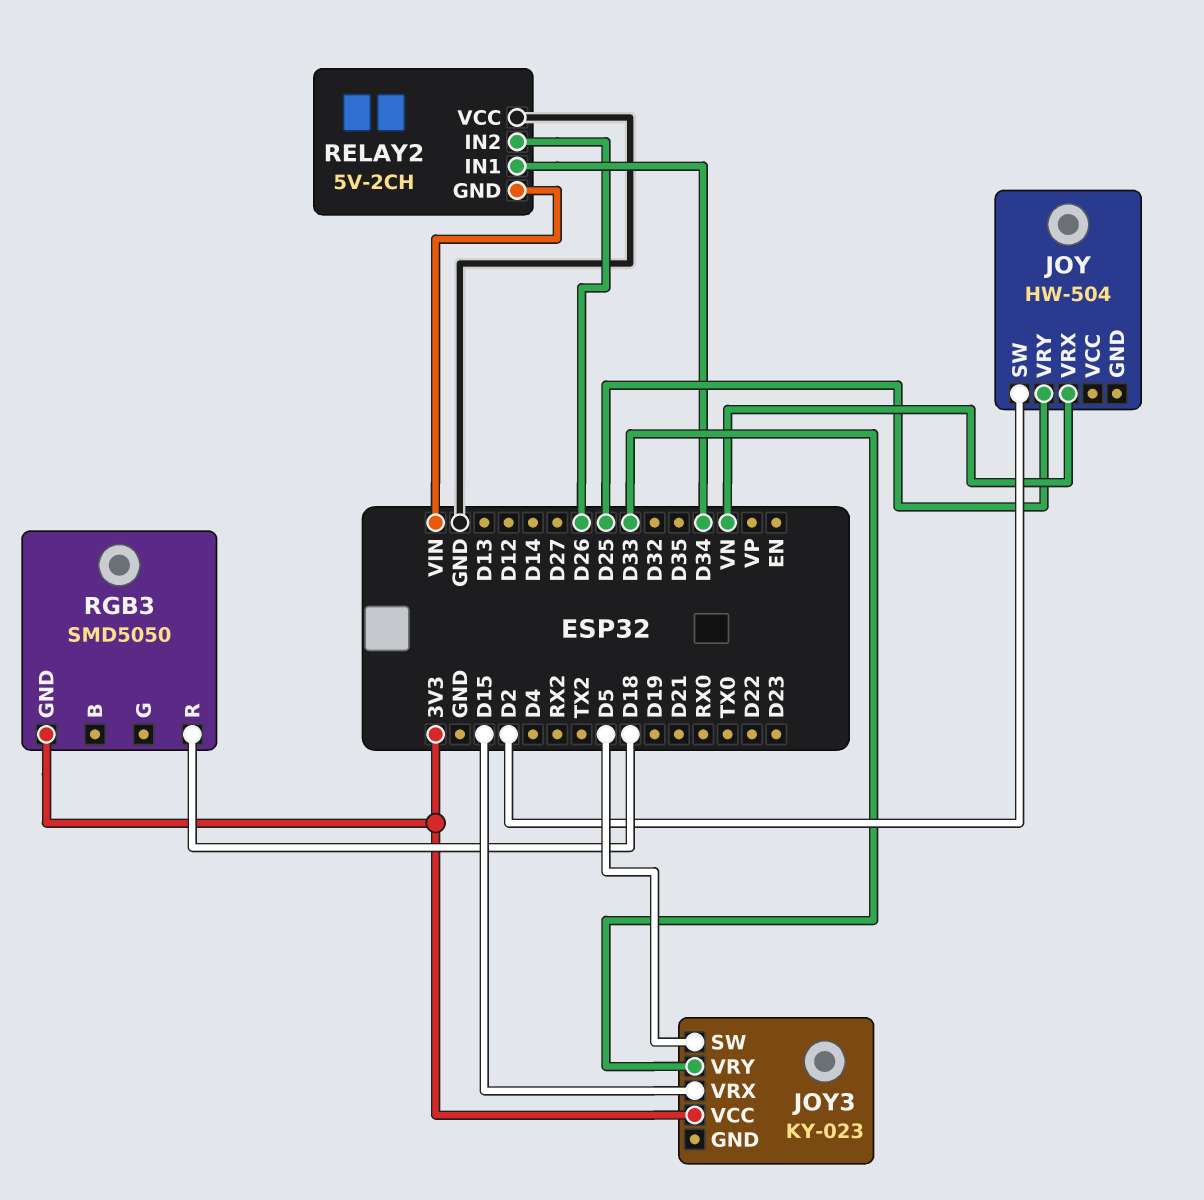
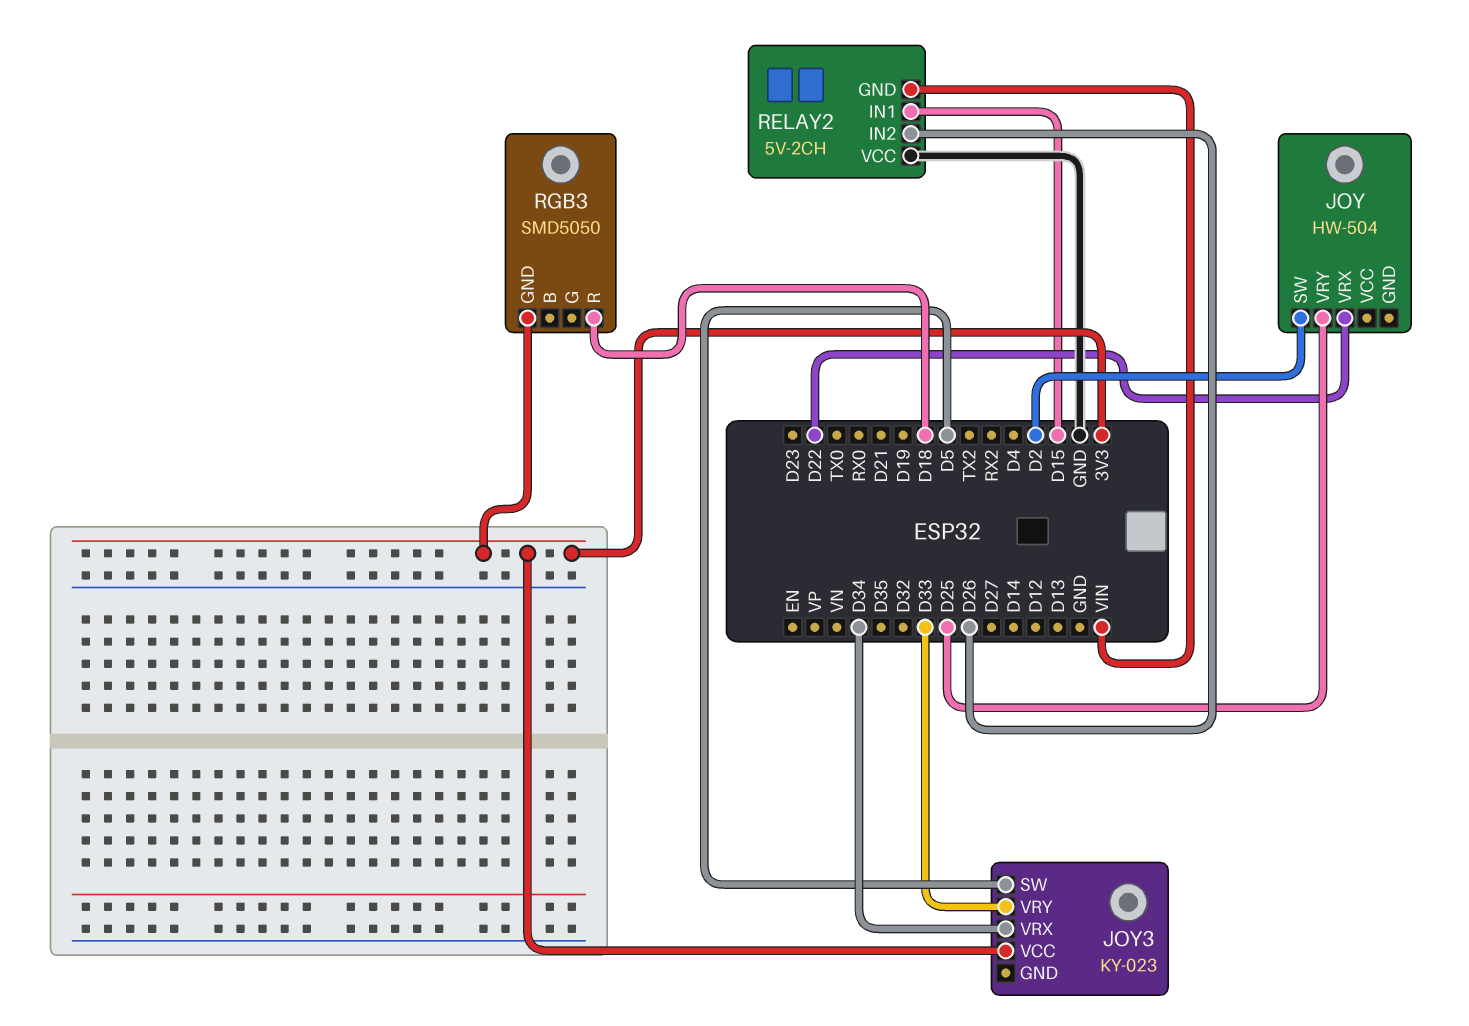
JOY pin VRX: VN -> D22
JOY3 pin VRX: D15 -> D34
RELAY2 pin IN1: D34 -> D15

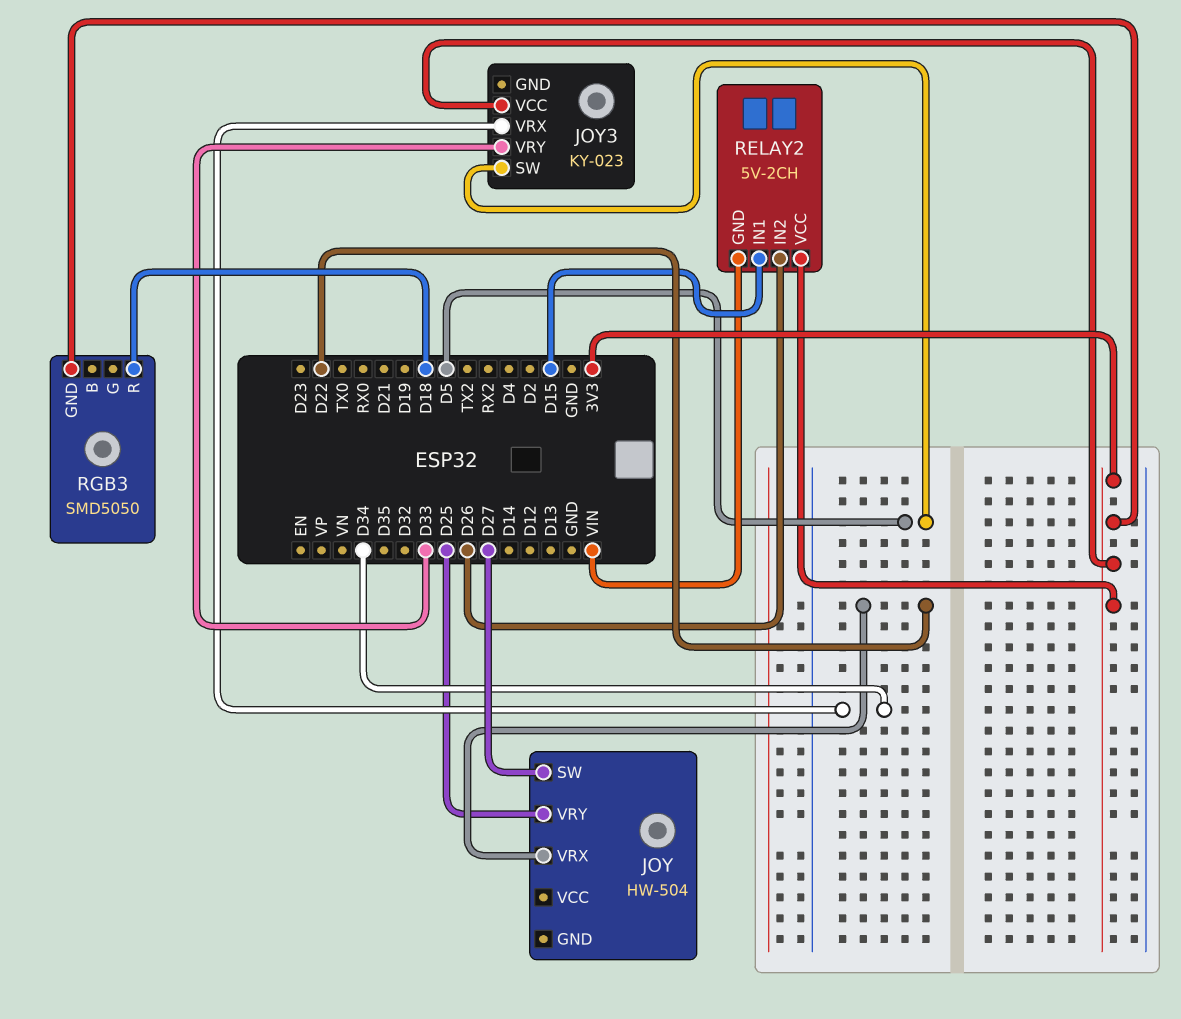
JOY pin SW: D2 -> D27
RELAY2 pin VCC: GND -> 3V3

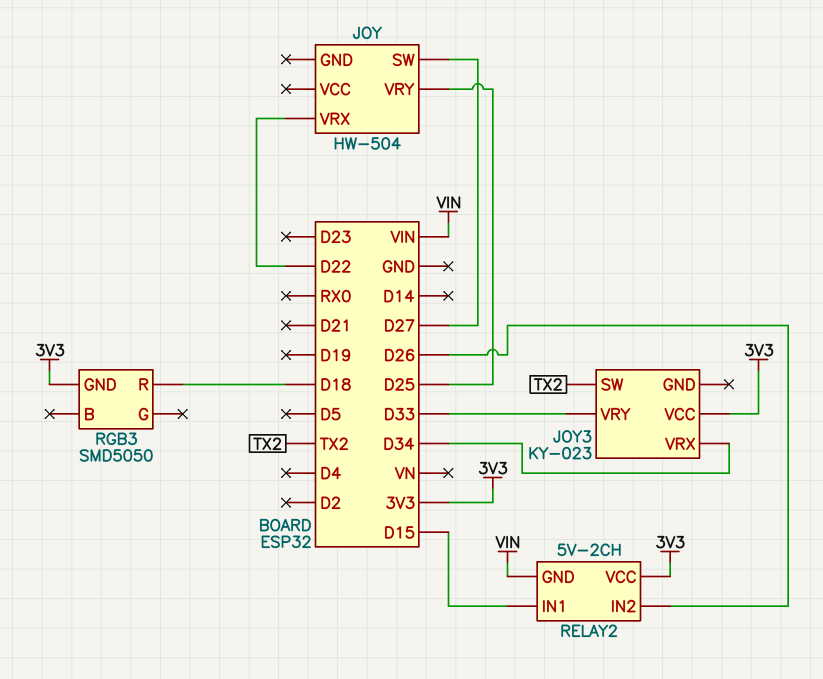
JOY3 pin SW: D5 -> TX2

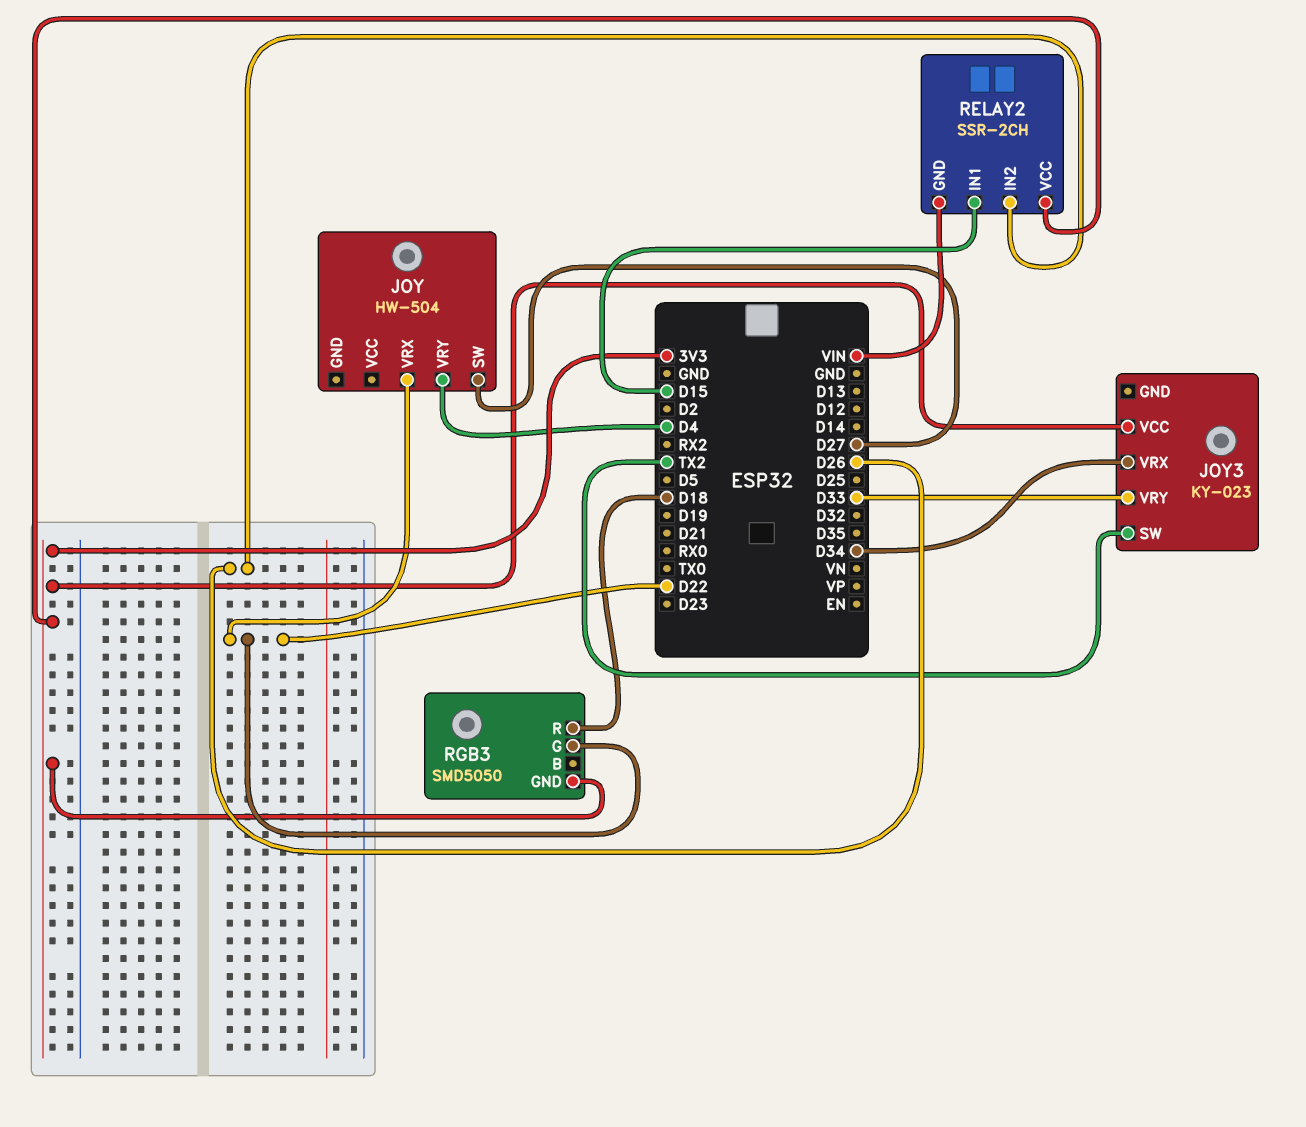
JOY pin VRY: D25 -> D4
RELAY2: 5V-2CH -> SSR-2CH
RGB3 pin G: none -> D22

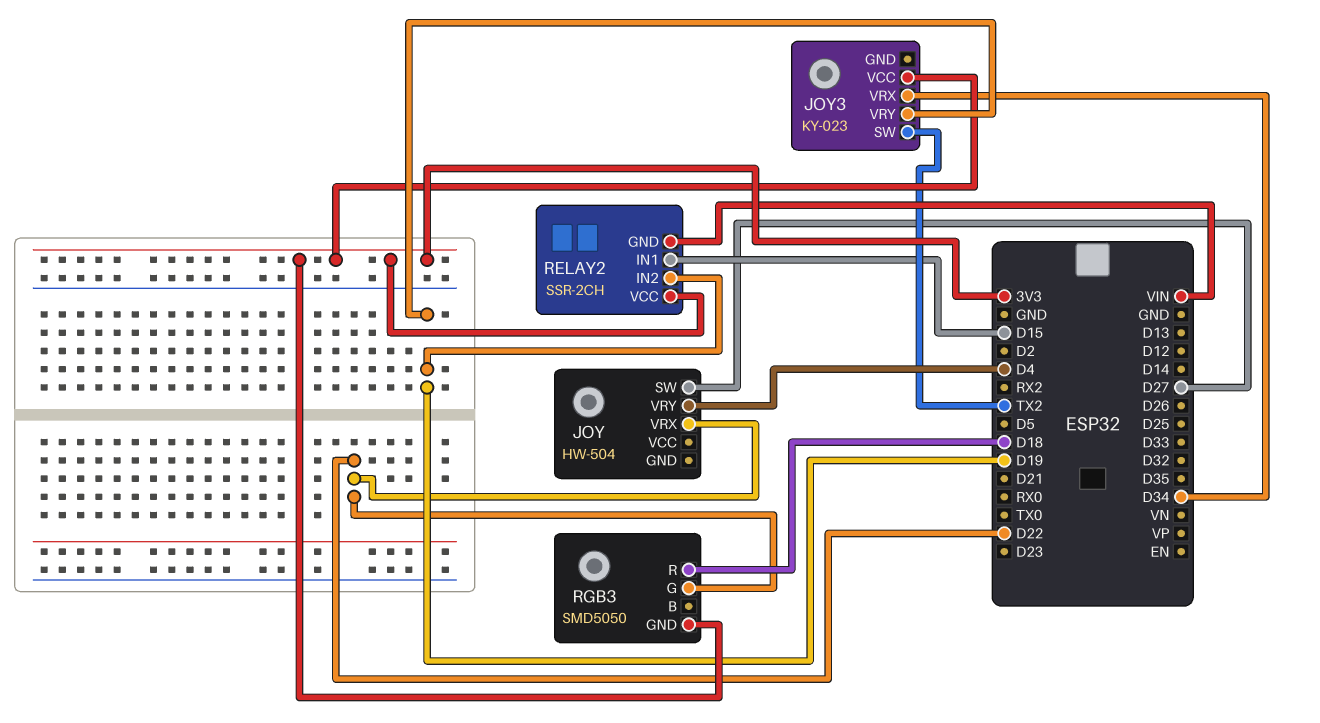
JOY3 pin VRY: D33 -> D19
RELAY2 pin IN2: D26 -> D19

